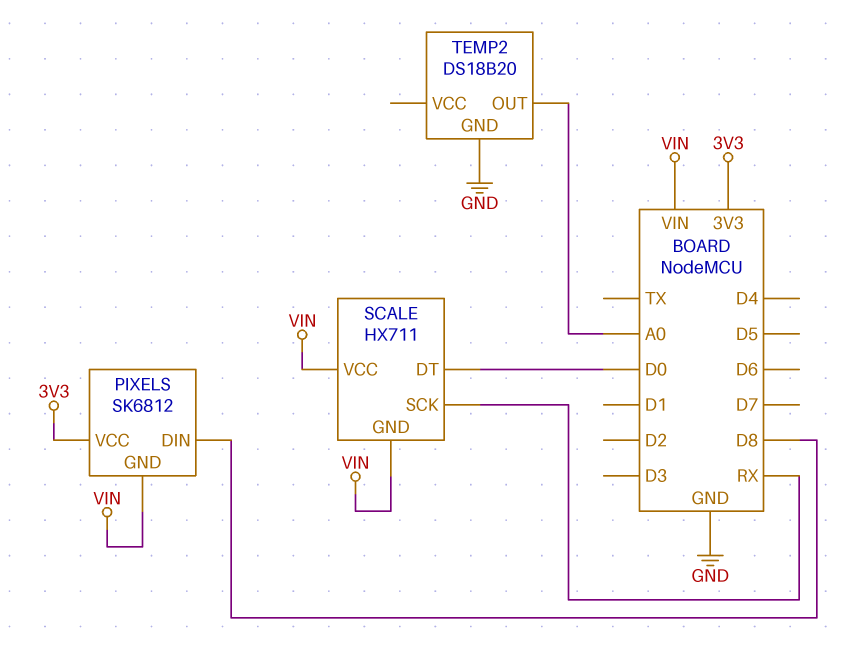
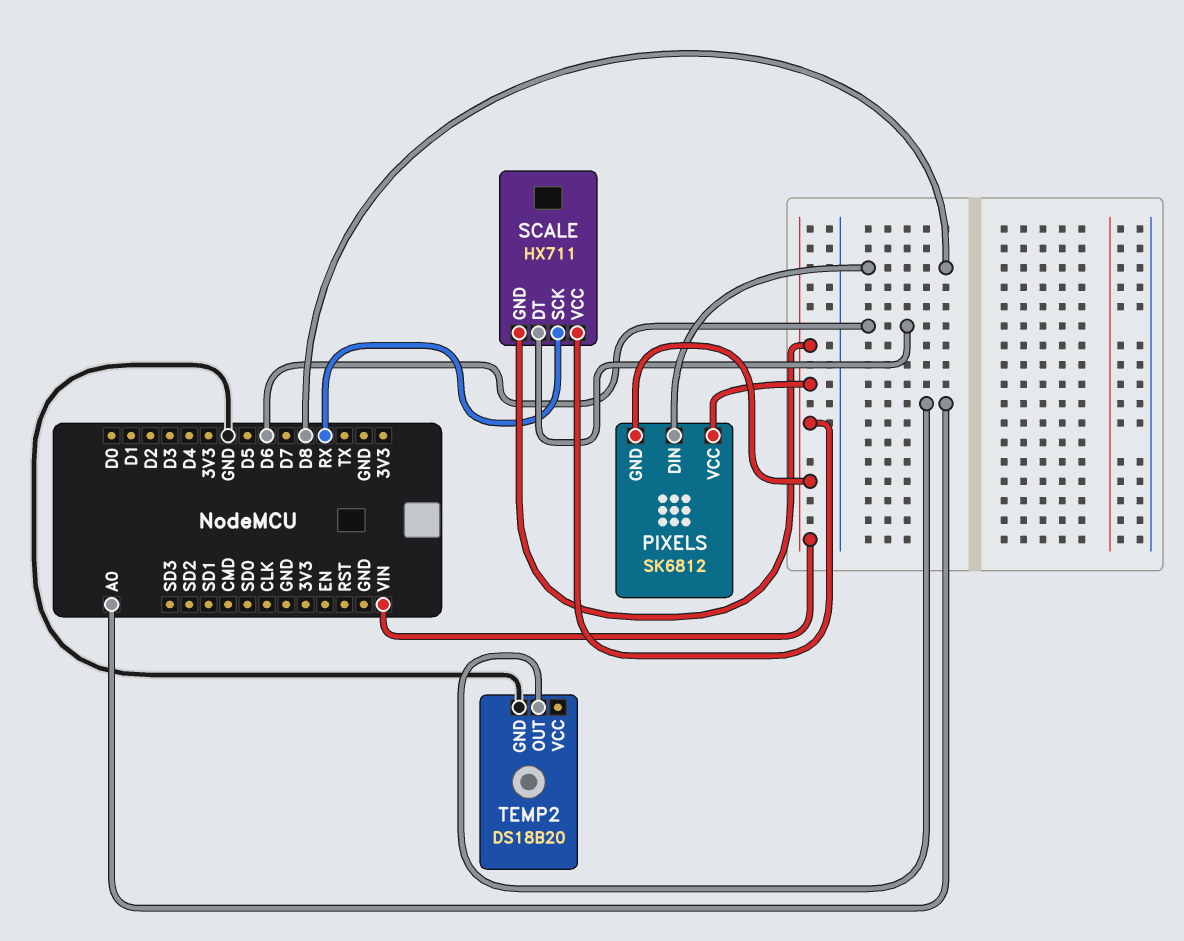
PIXELS pin VCC: 3V3 -> VIN
SCALE pin DT: D0 -> D6

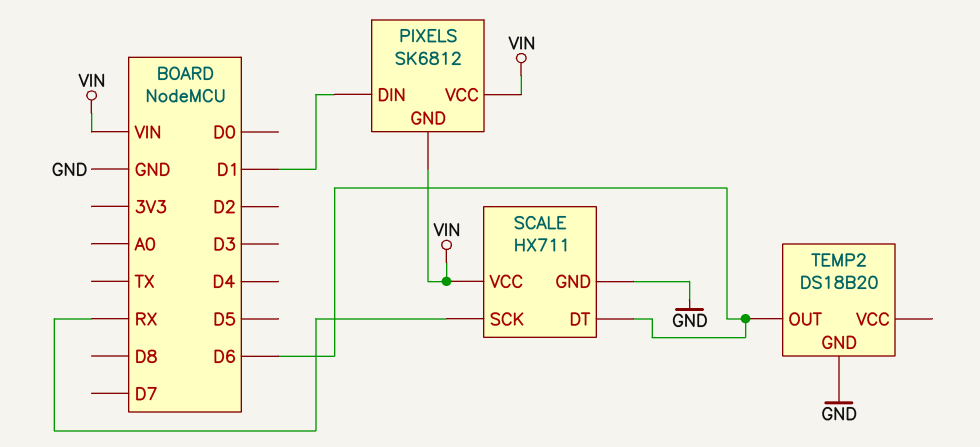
PIXELS pin DIN: D8 -> D1
SCALE pin GND: VIN -> GND
TEMP2 pin OUT: A0 -> D6

